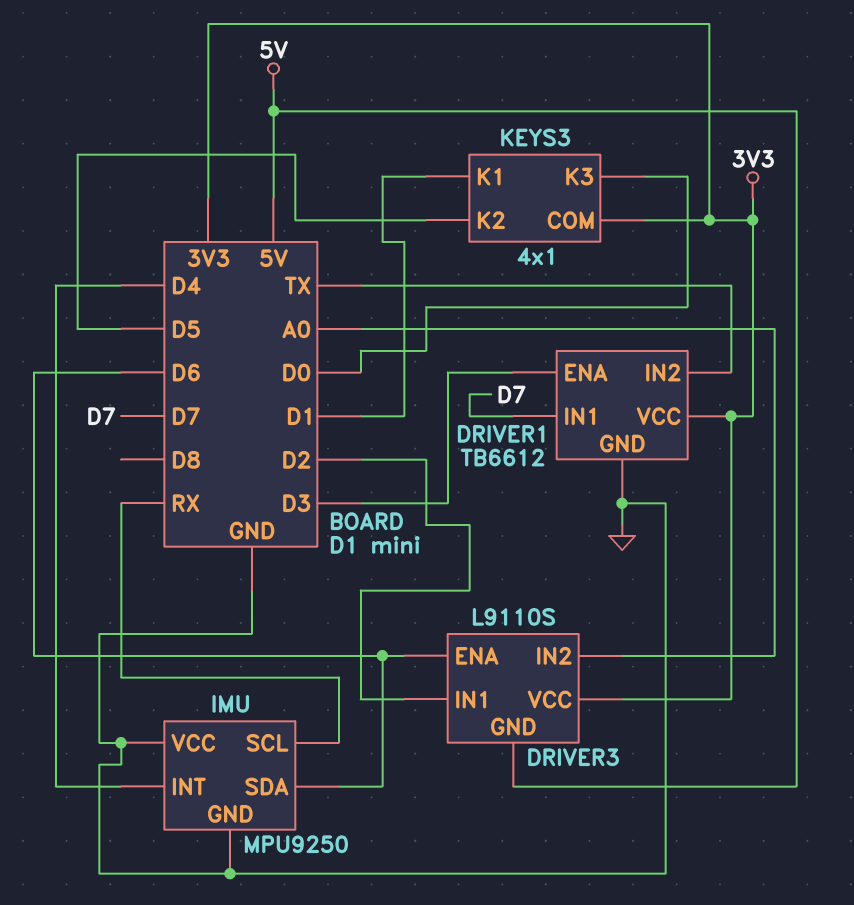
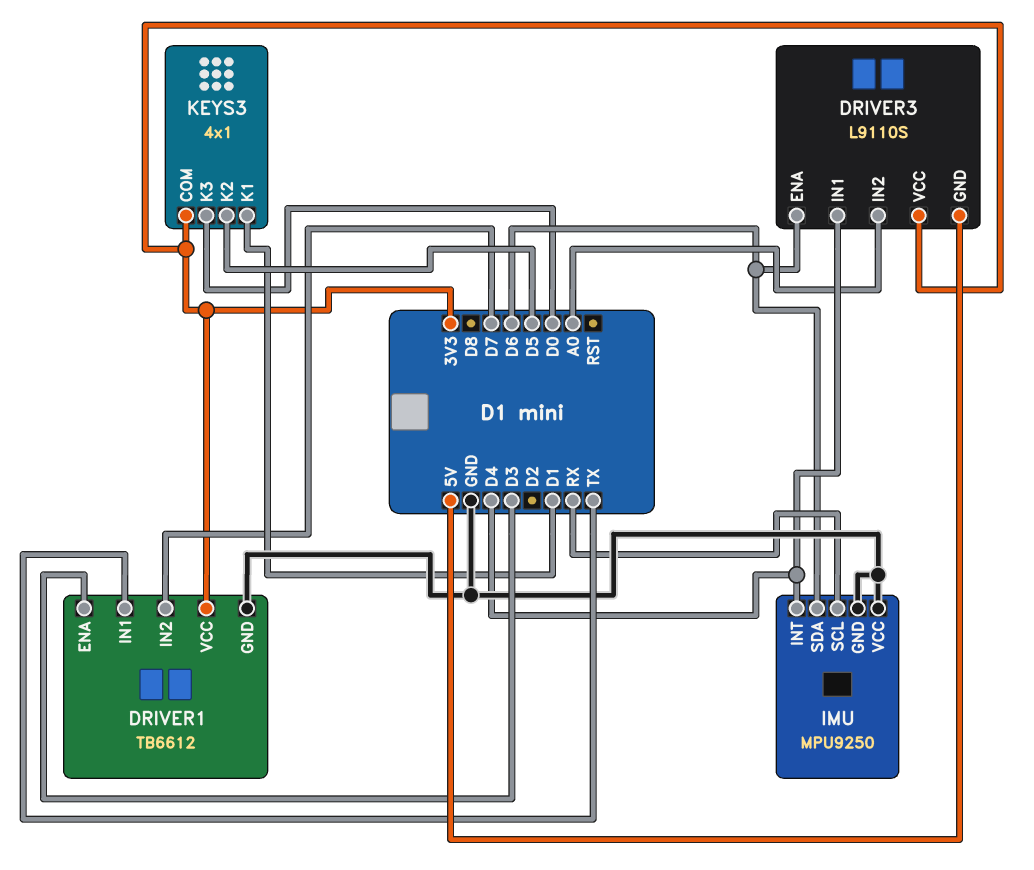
DRIVER1 pin IN1: D7 -> TX
DRIVER1 pin IN2: TX -> D7
DRIVER3 pin IN1: D2 -> D4

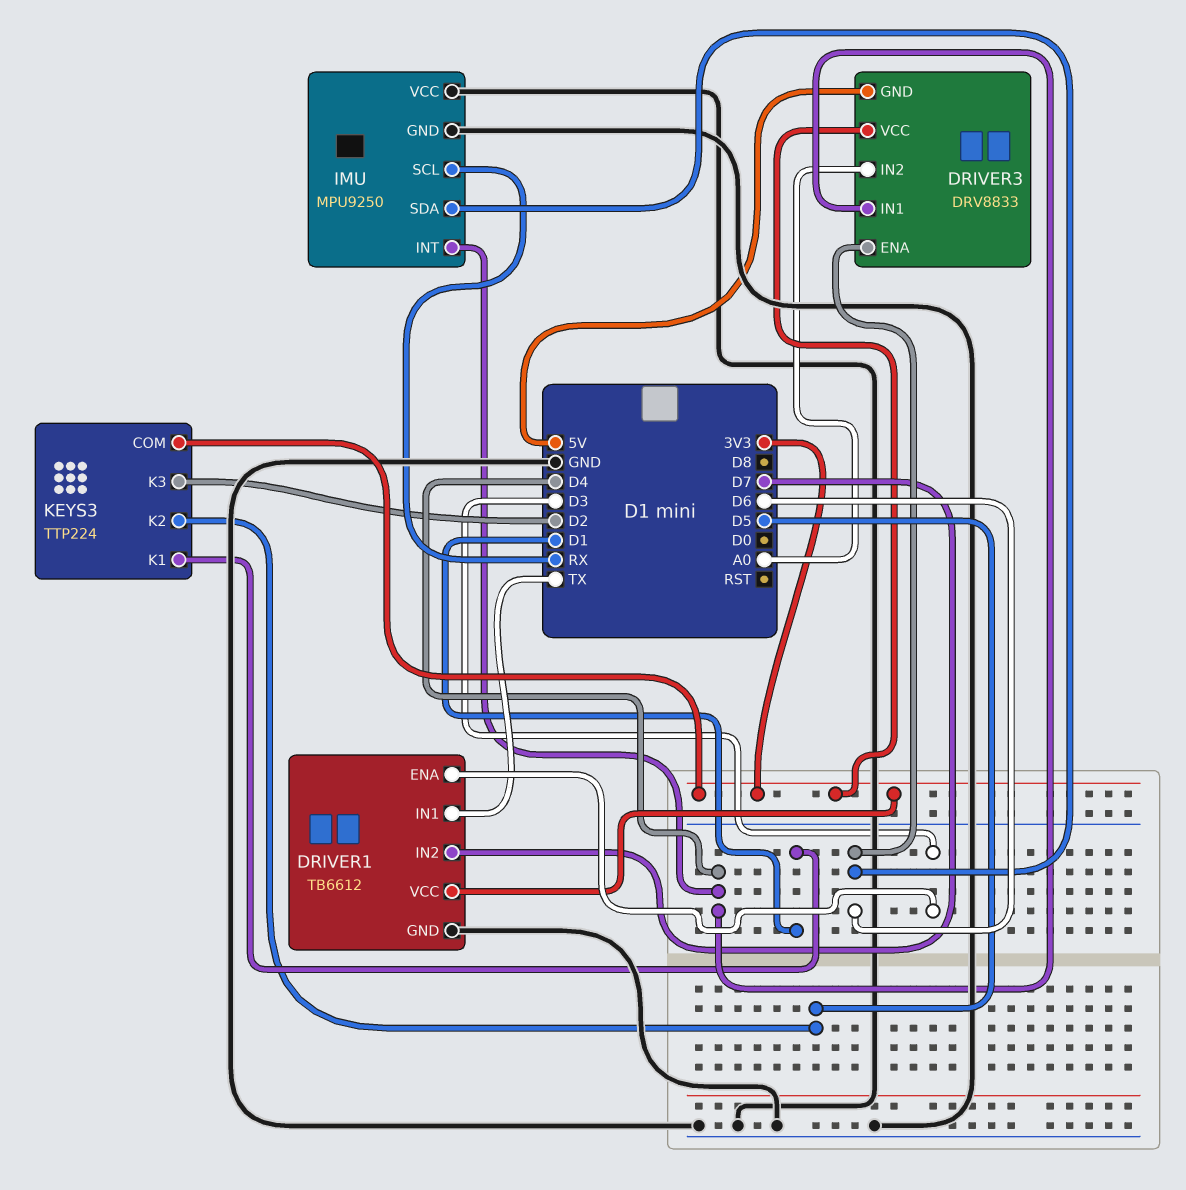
DRIVER3: L9110S -> DRV8833
KEYS3: 4x1 -> TTP224
KEYS3 pin K3: D0 -> D2

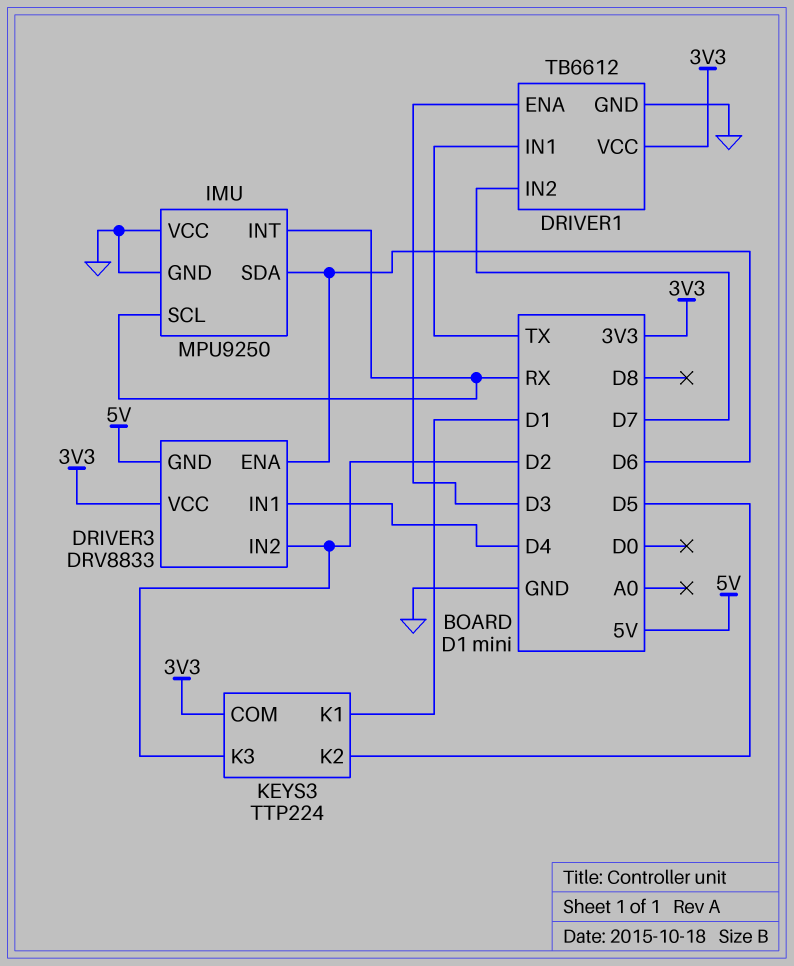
DRIVER3 pin IN2: A0 -> D2
IMU pin INT: D4 -> RX

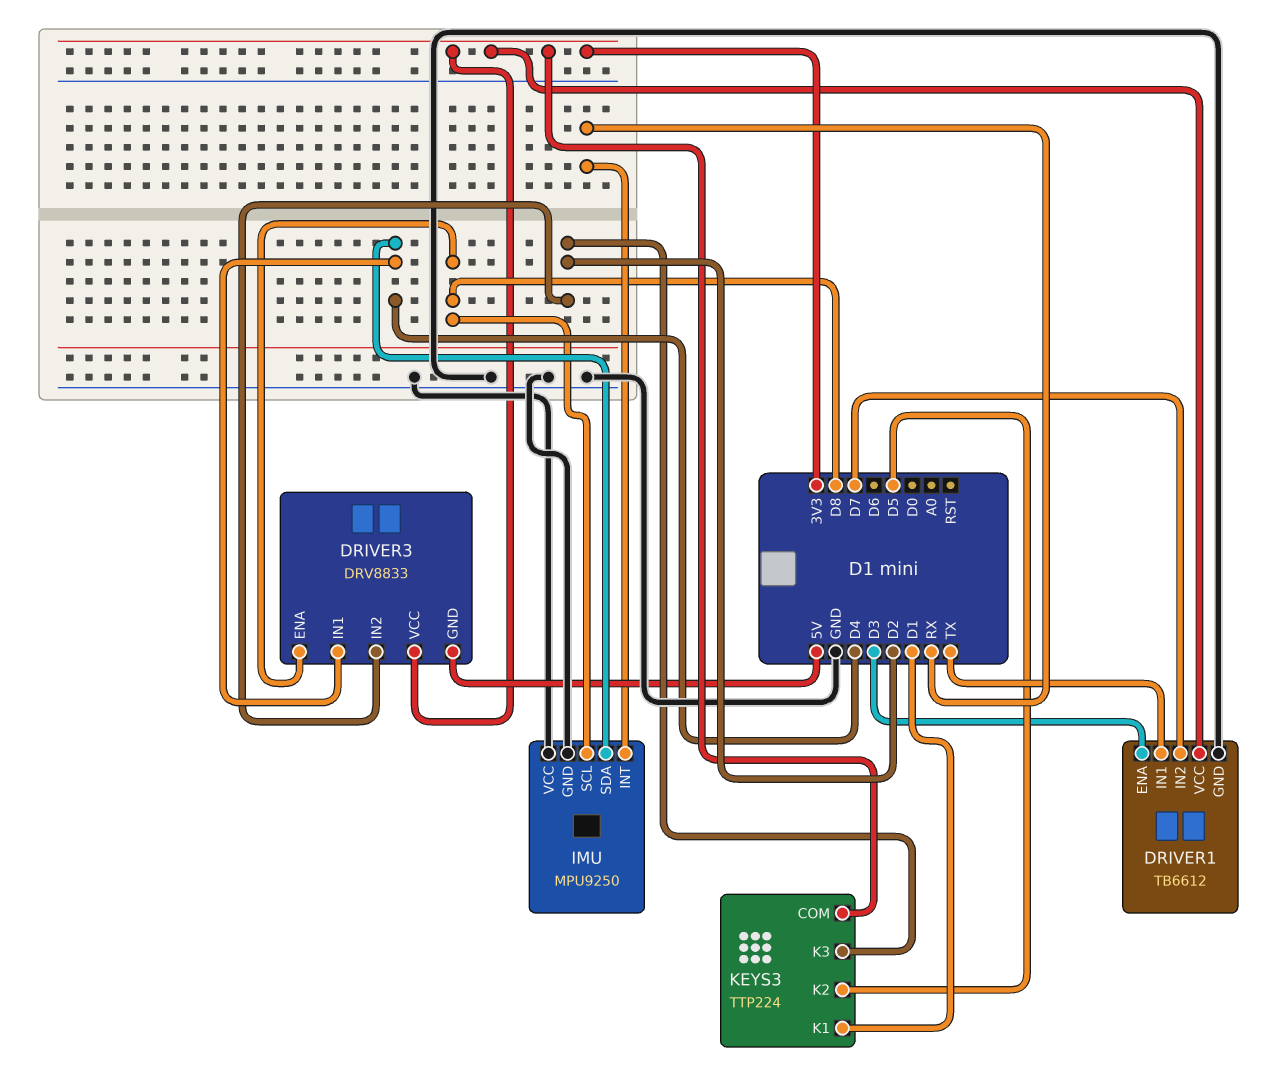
DRIVER3 pin ENA: D6 -> D8
IMU pin SCL: RX -> D8
IMU pin SDA: D6 -> D4

